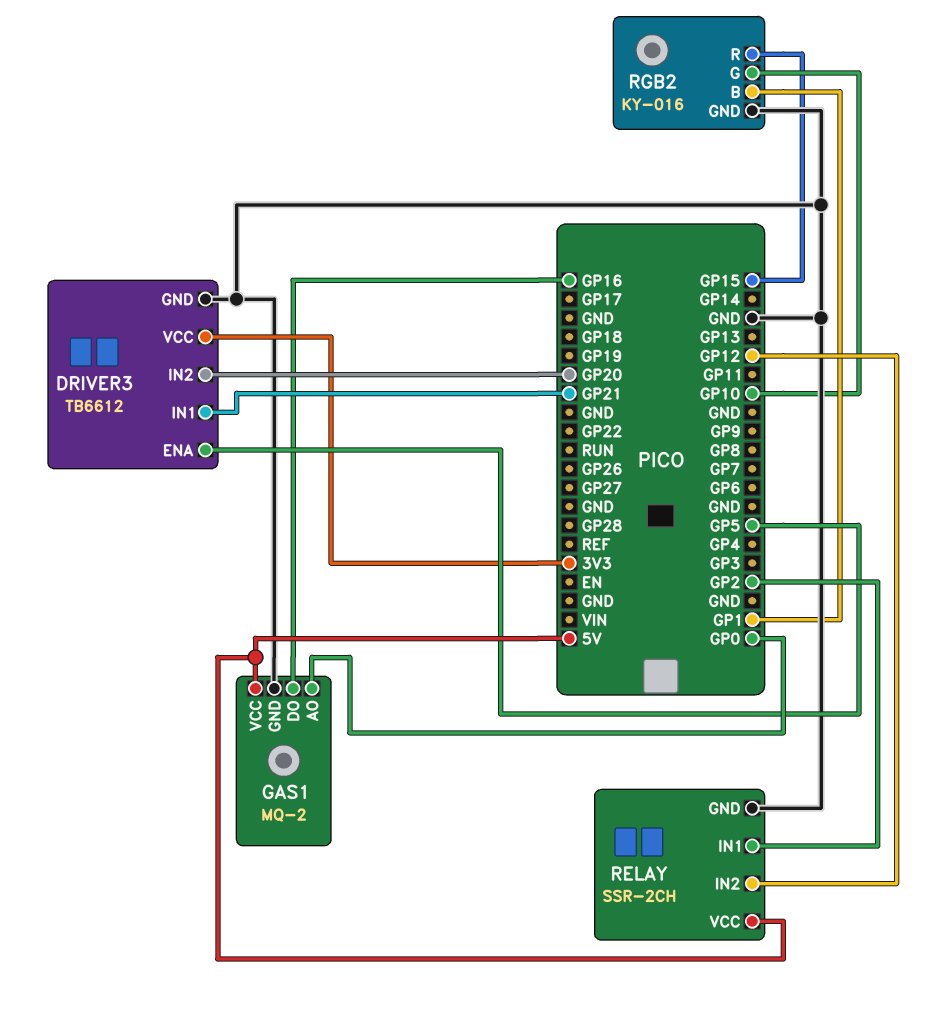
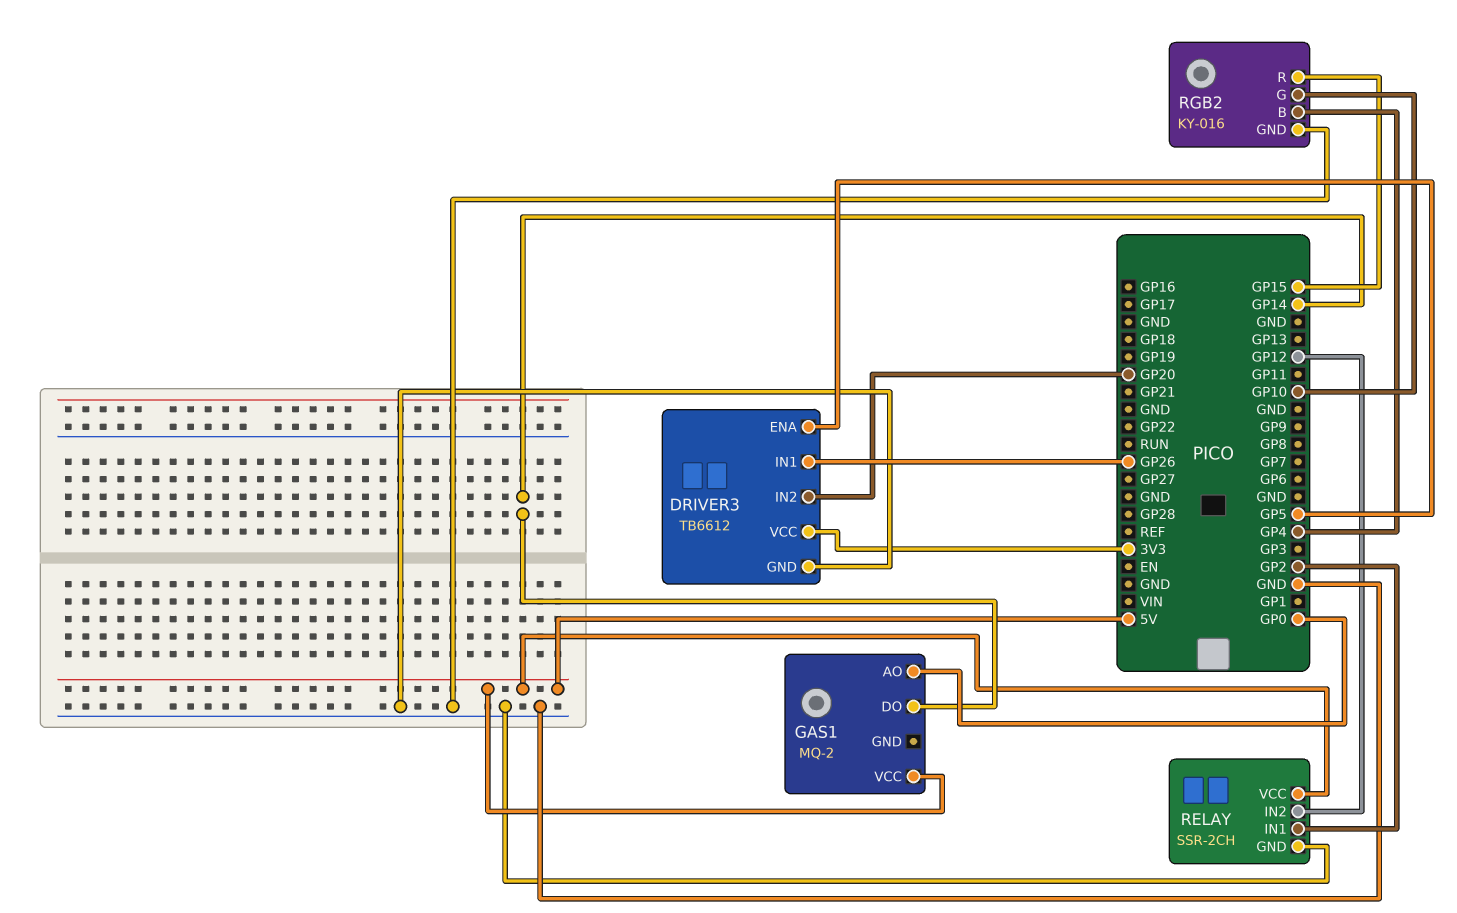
DRIVER3 pin IN1: GP21 -> GP26
GAS1 pin DO: GP16 -> GP14
GAS1 pin GND: GND -> none
RGB2 pin B: GP1 -> GP4

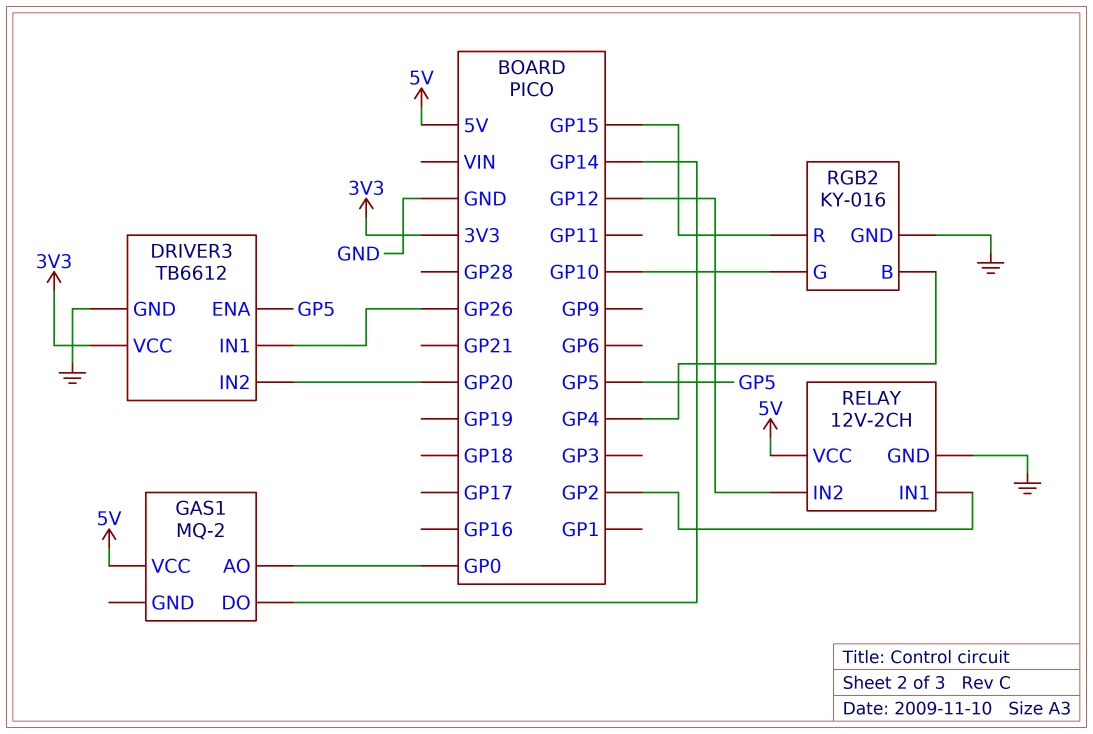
RELAY: SSR-2CH -> 12V-2CH

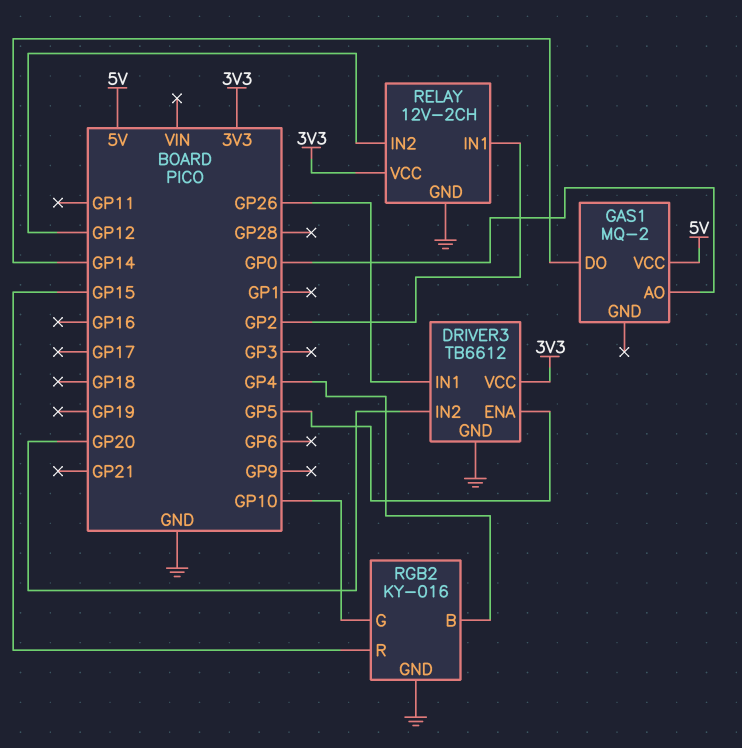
RELAY pin VCC: 5V -> 3V3

